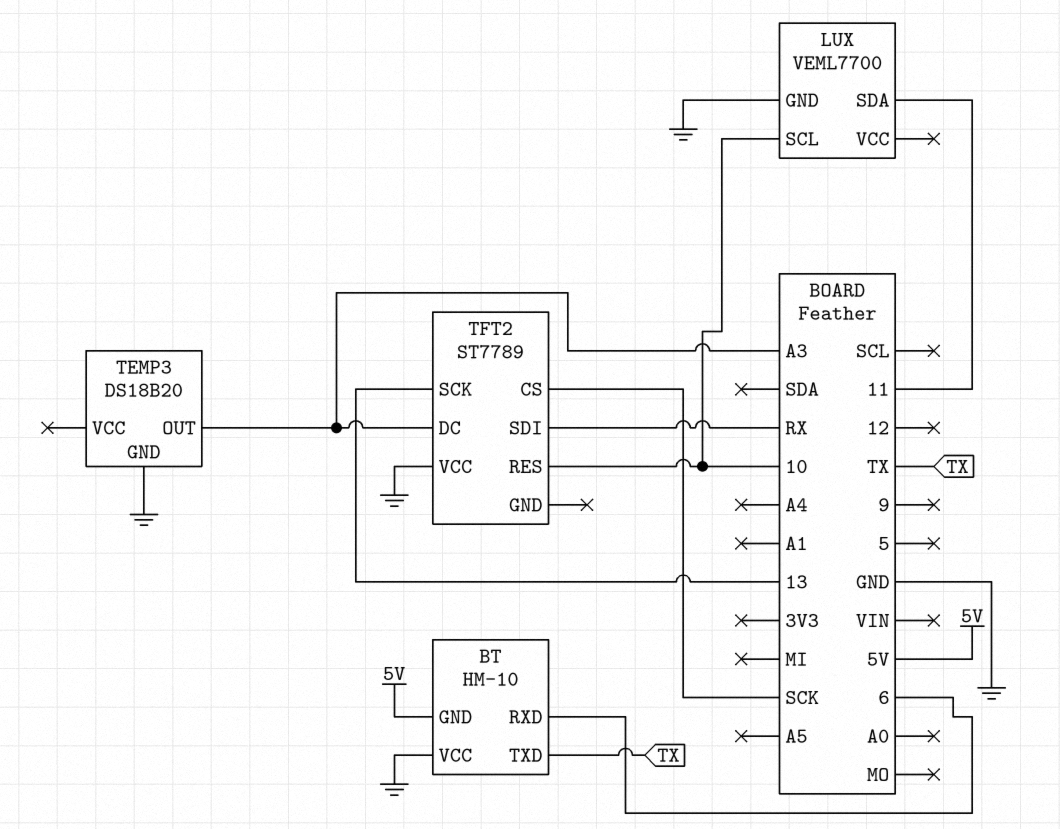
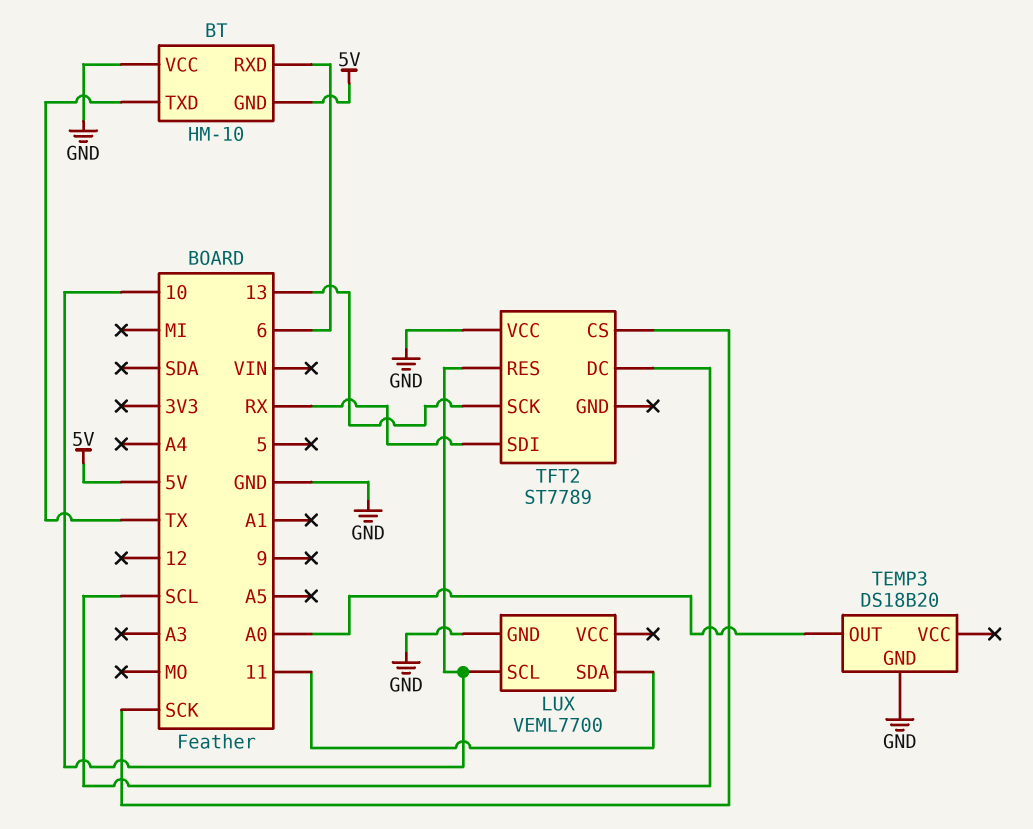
TEMP3 pin OUT: A3 -> A0
TFT2 pin DC: A3 -> SCL

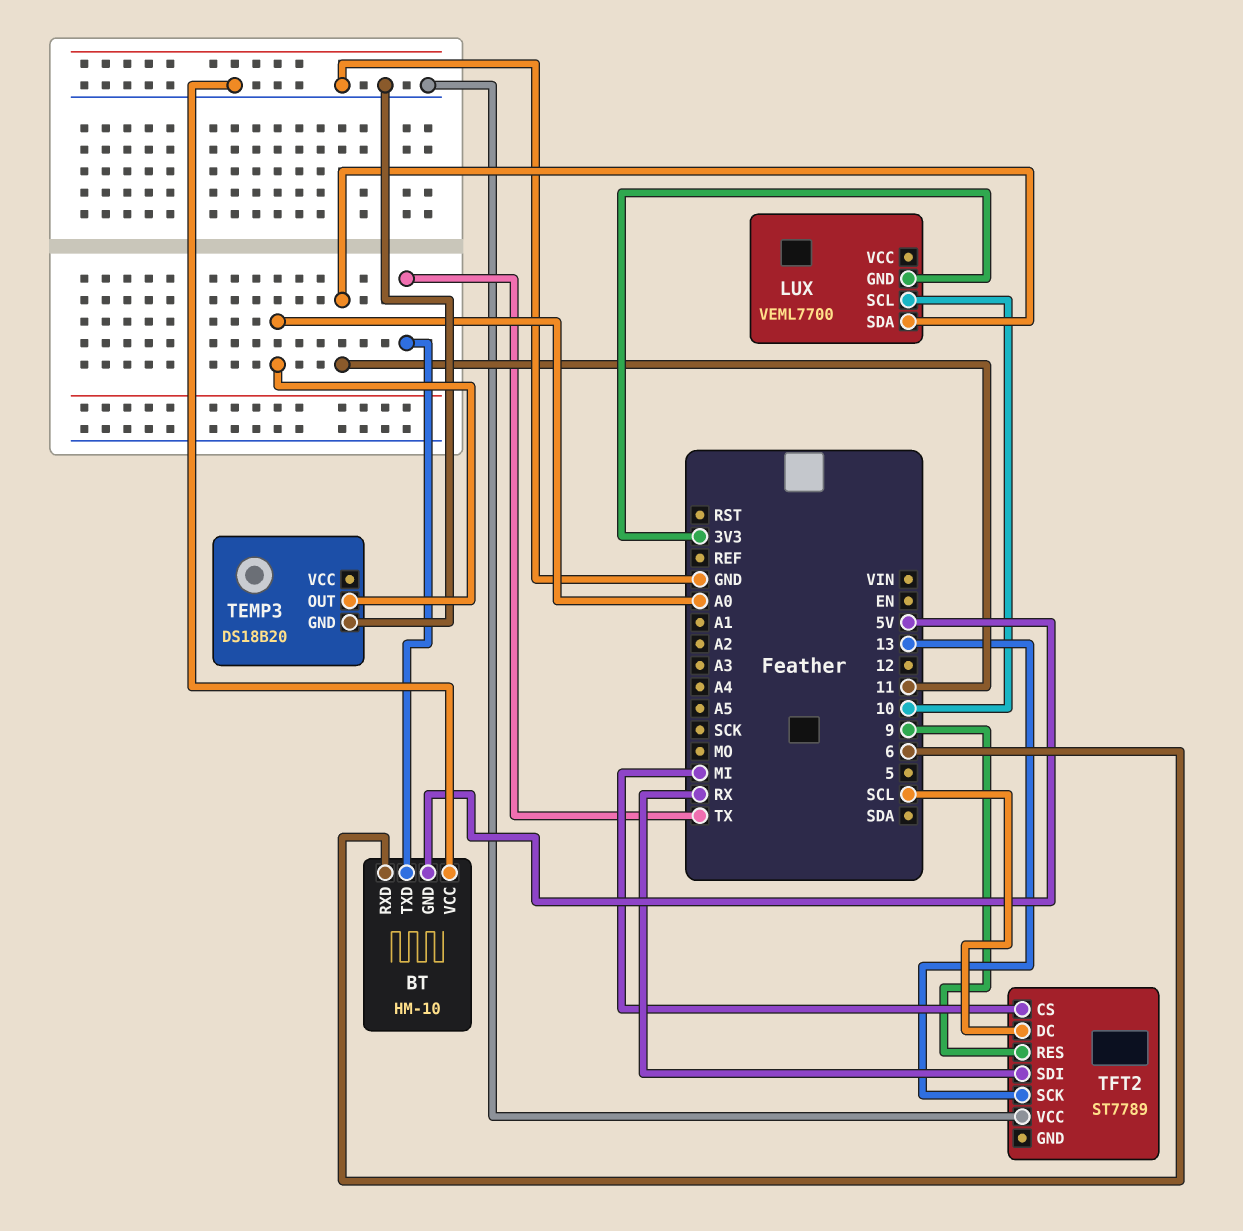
LUX pin GND: GND -> 3V3
TFT2 pin CS: SCK -> MI
TFT2 pin RES: 10 -> 9

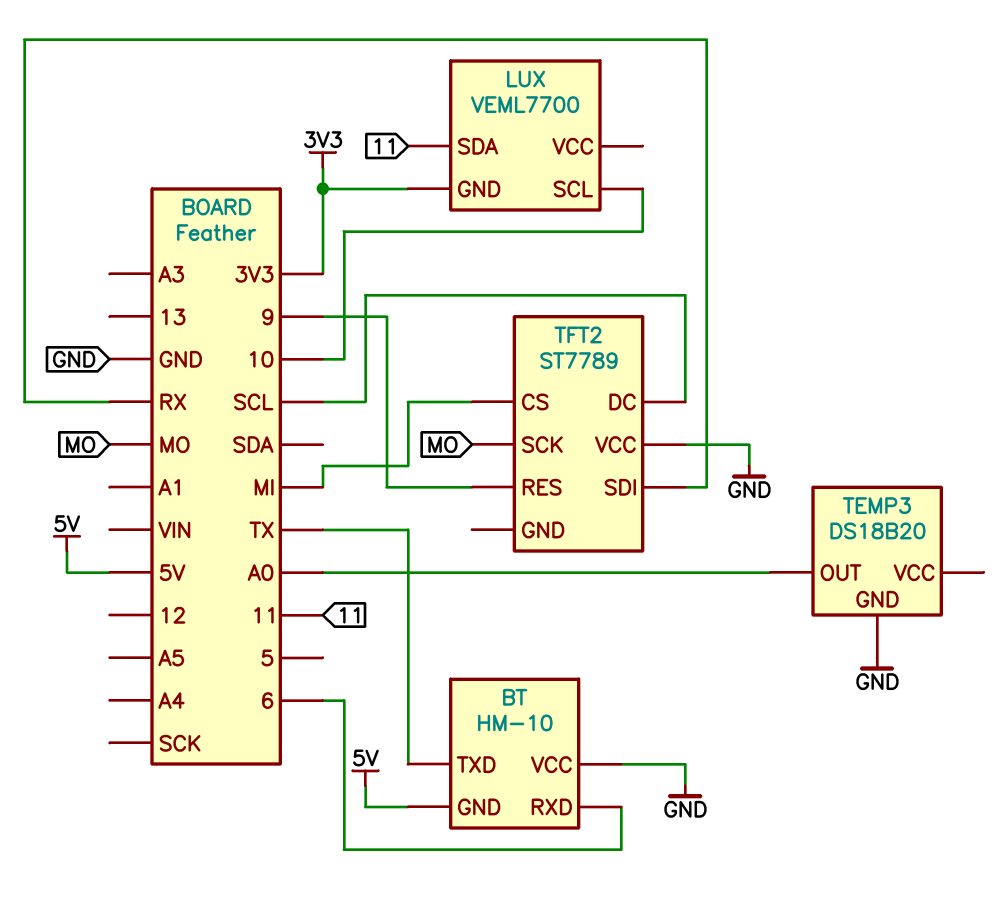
TFT2 pin SCK: 13 -> MO

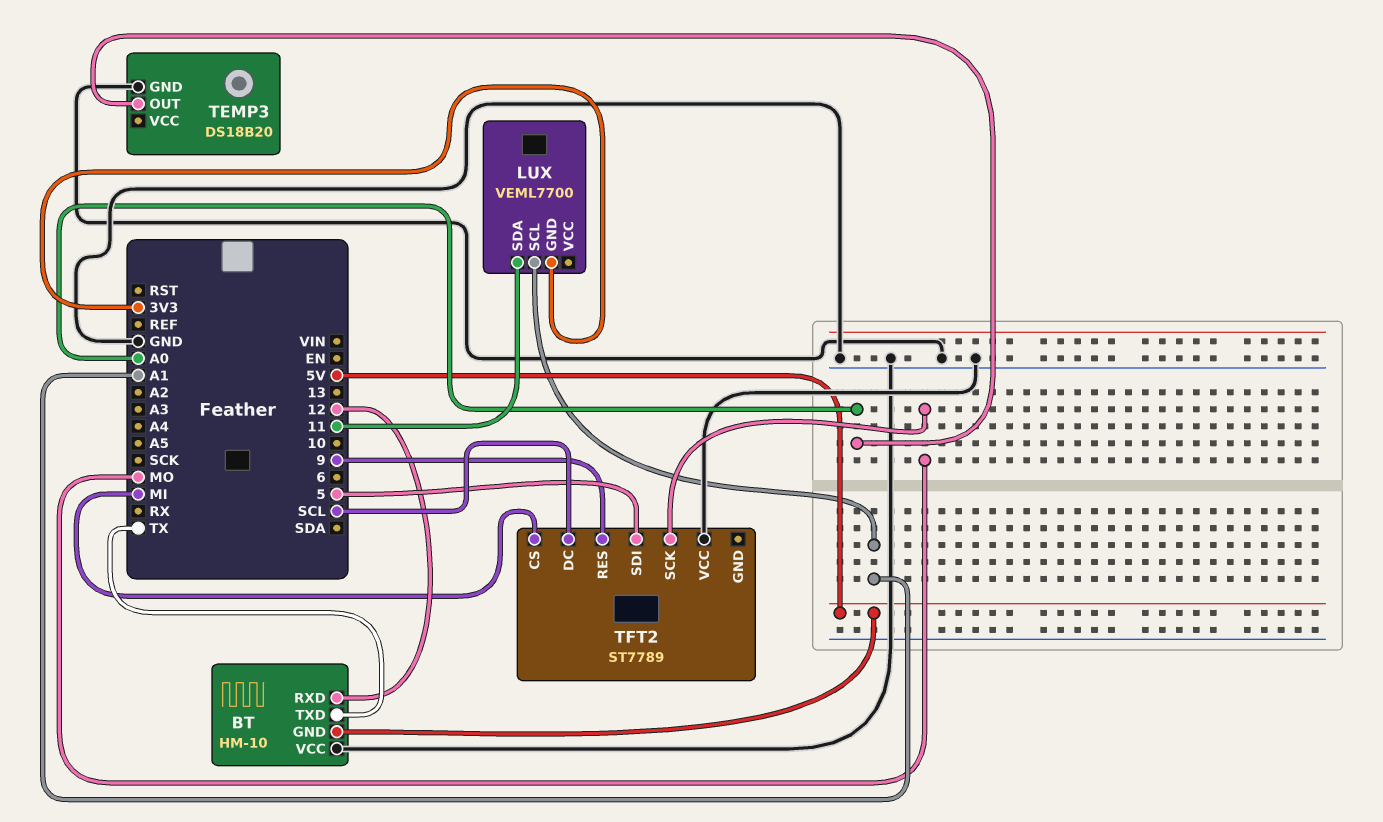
BT pin RXD: 6 -> 12
LUX pin SCL: 10 -> A1
TFT2 pin SDI: RX -> 5

